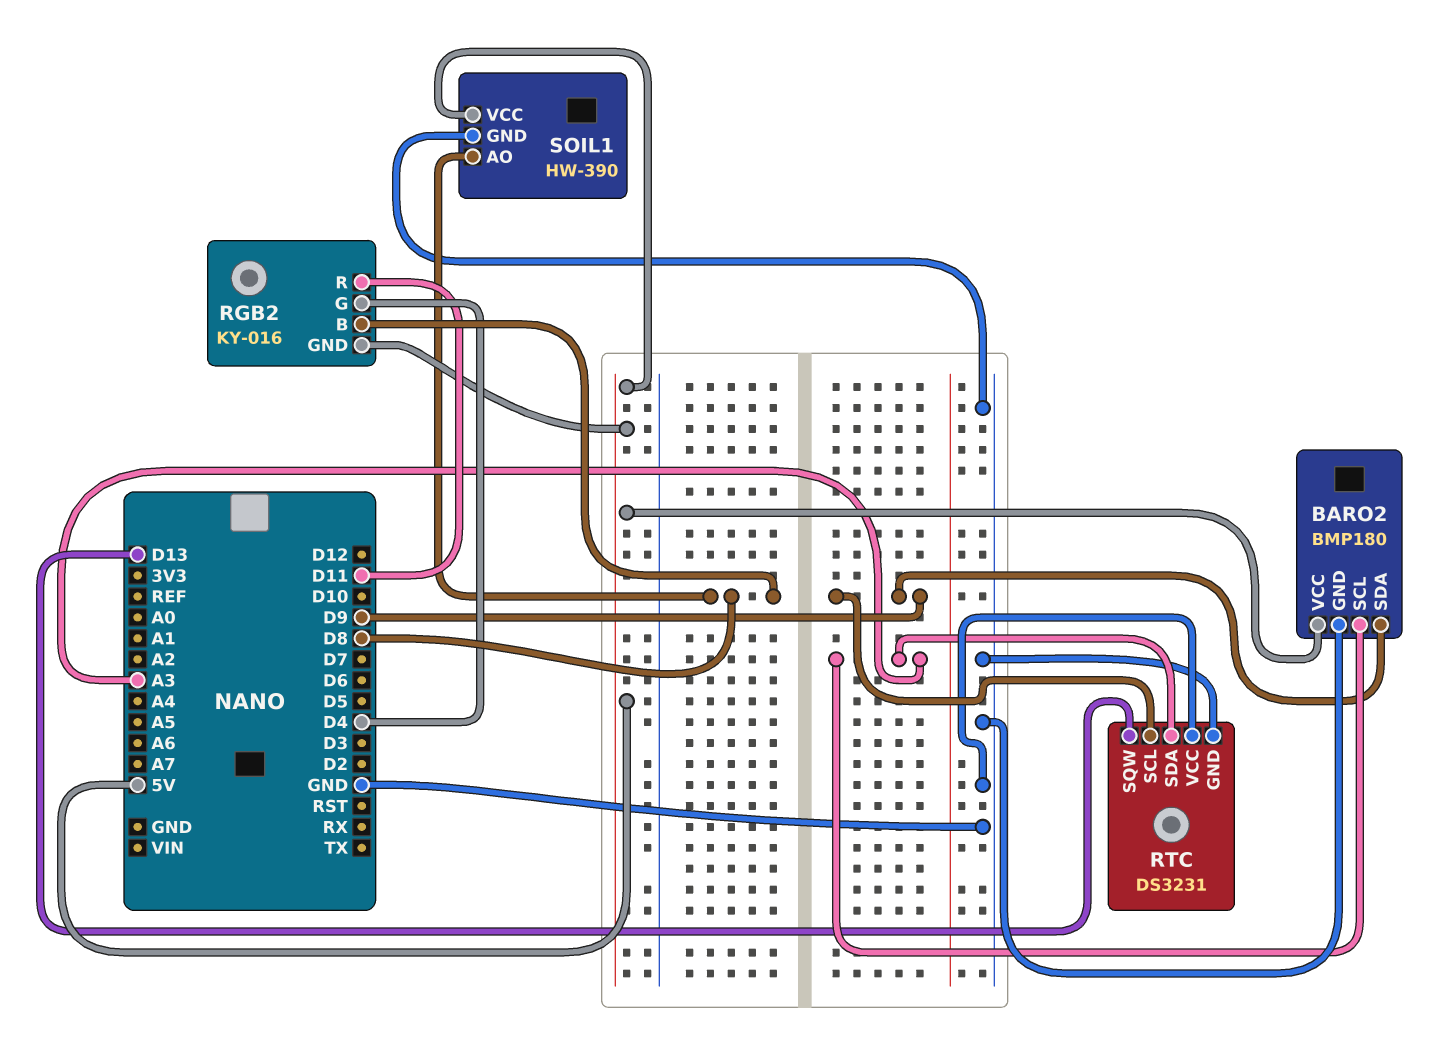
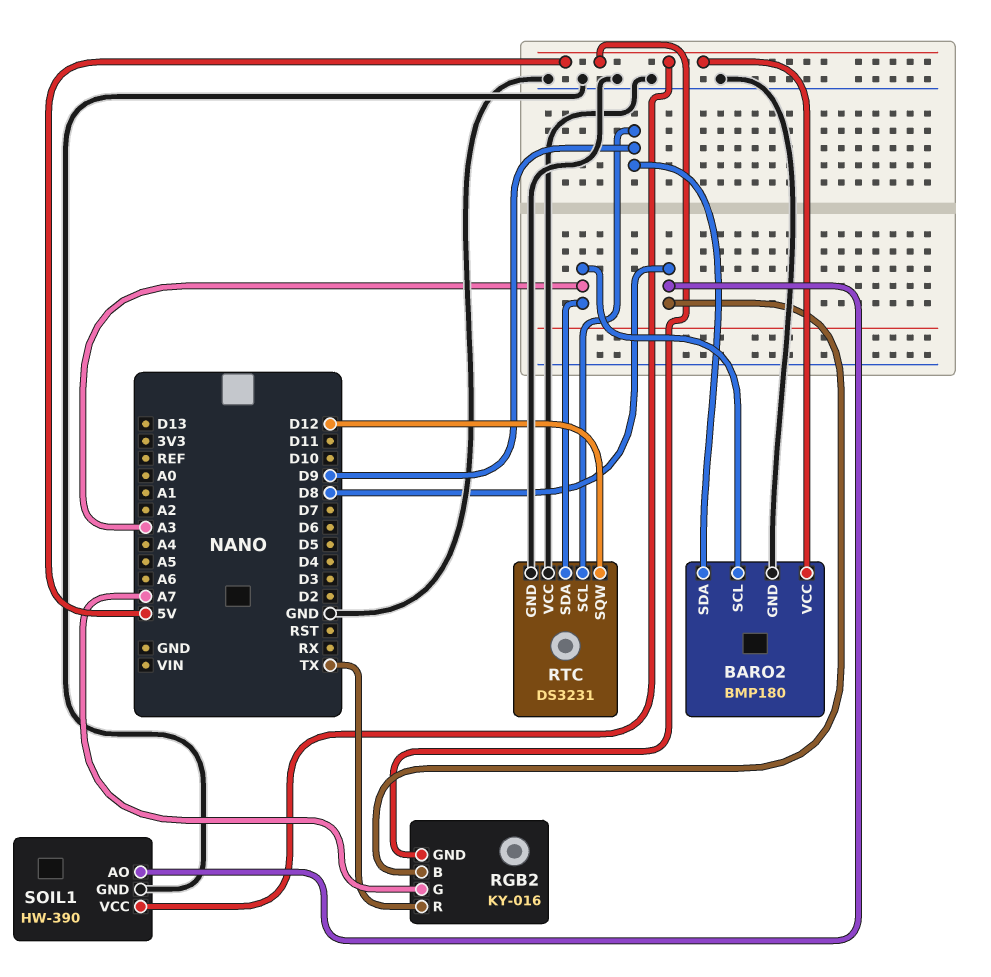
RGB2 pin G: D4 -> A7
RGB2 pin R: D11 -> TX
RTC pin SQW: D13 -> D12

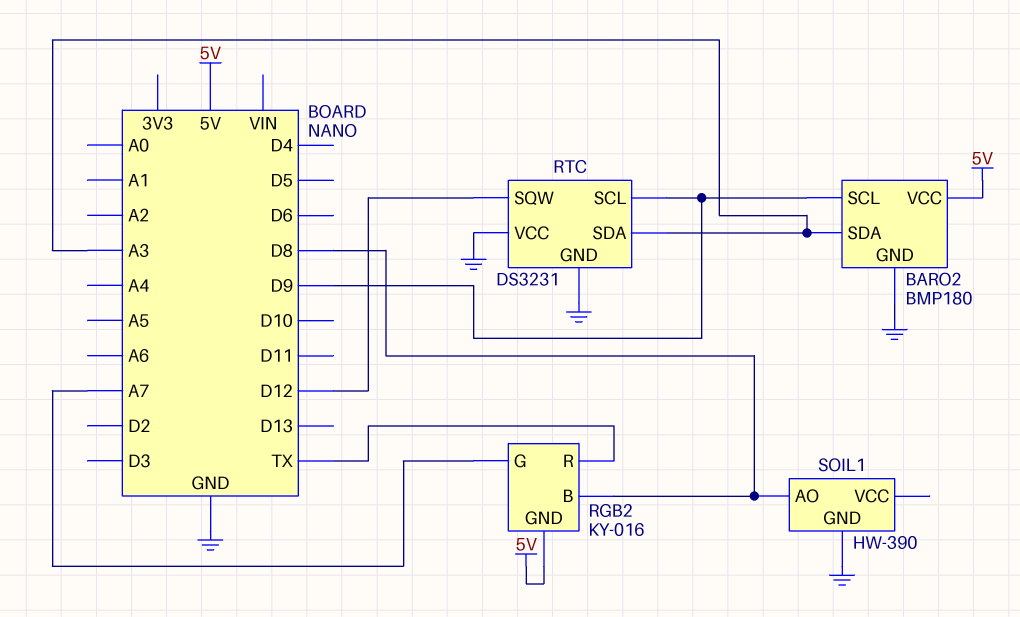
BARO2 pin SCL: A3 -> D9
BARO2 pin SDA: D9 -> A3
SOIL1 pin VCC: 5V -> none

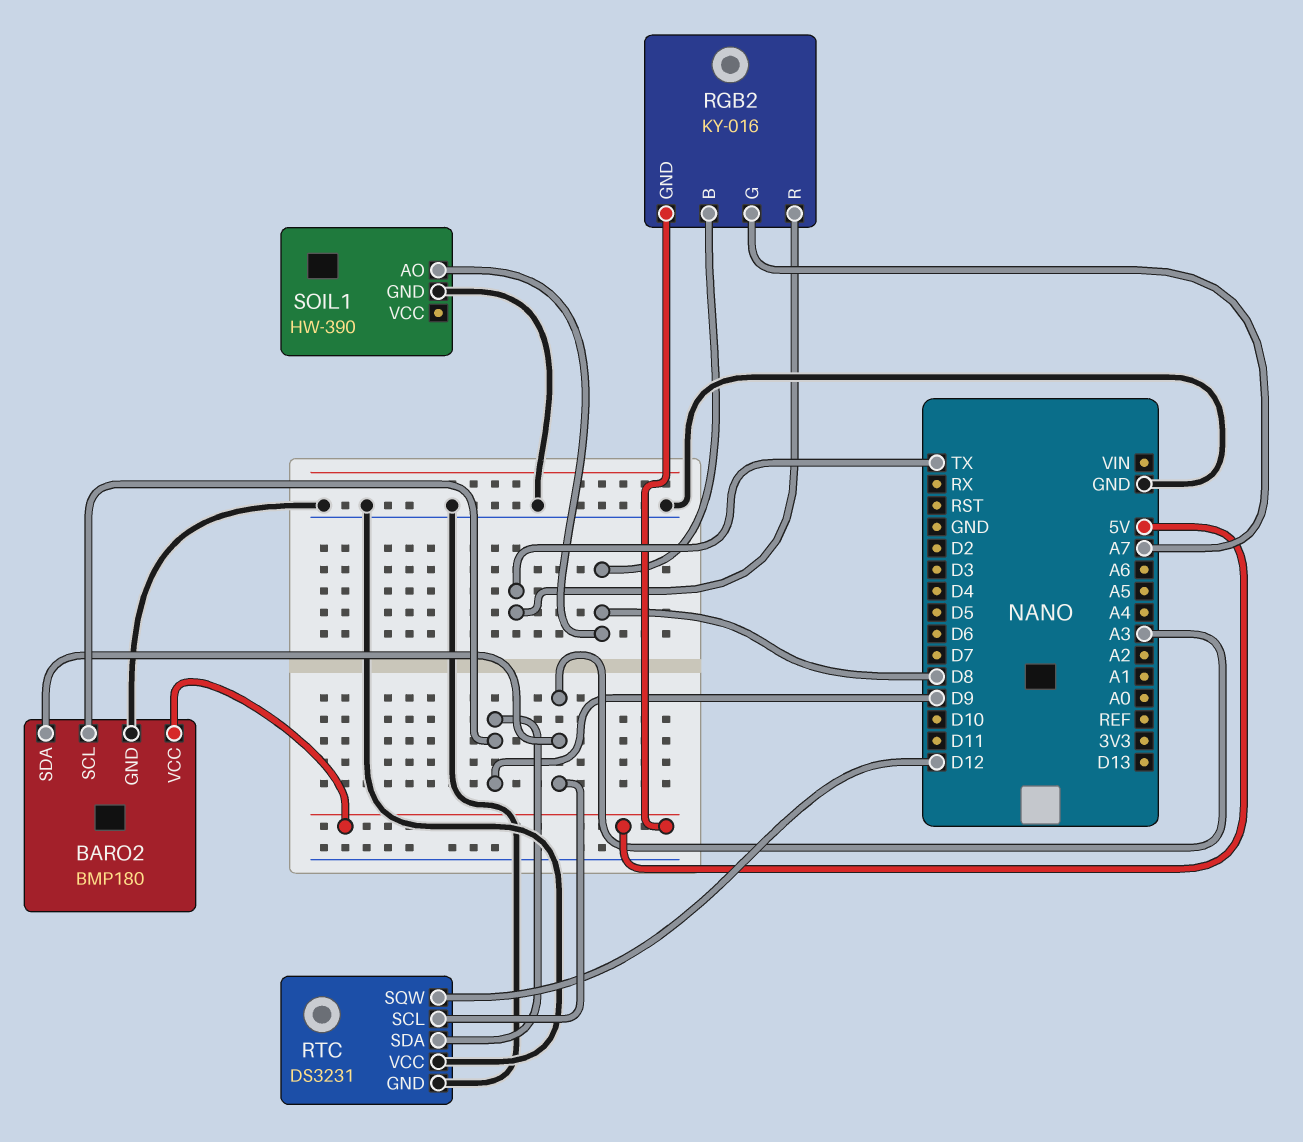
RTC pin SCL: D9 -> A3
RTC pin SDA: A3 -> D9

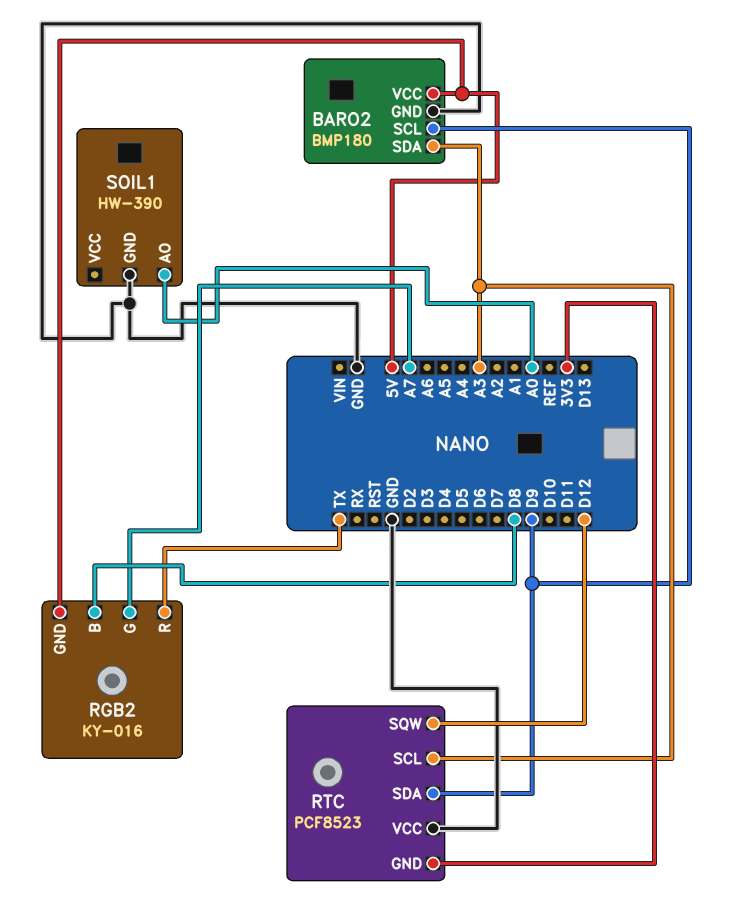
RTC: DS3231 -> PCF8523
RTC pin GND: GND -> 3V3
SOIL1 pin AO: D8 -> A0

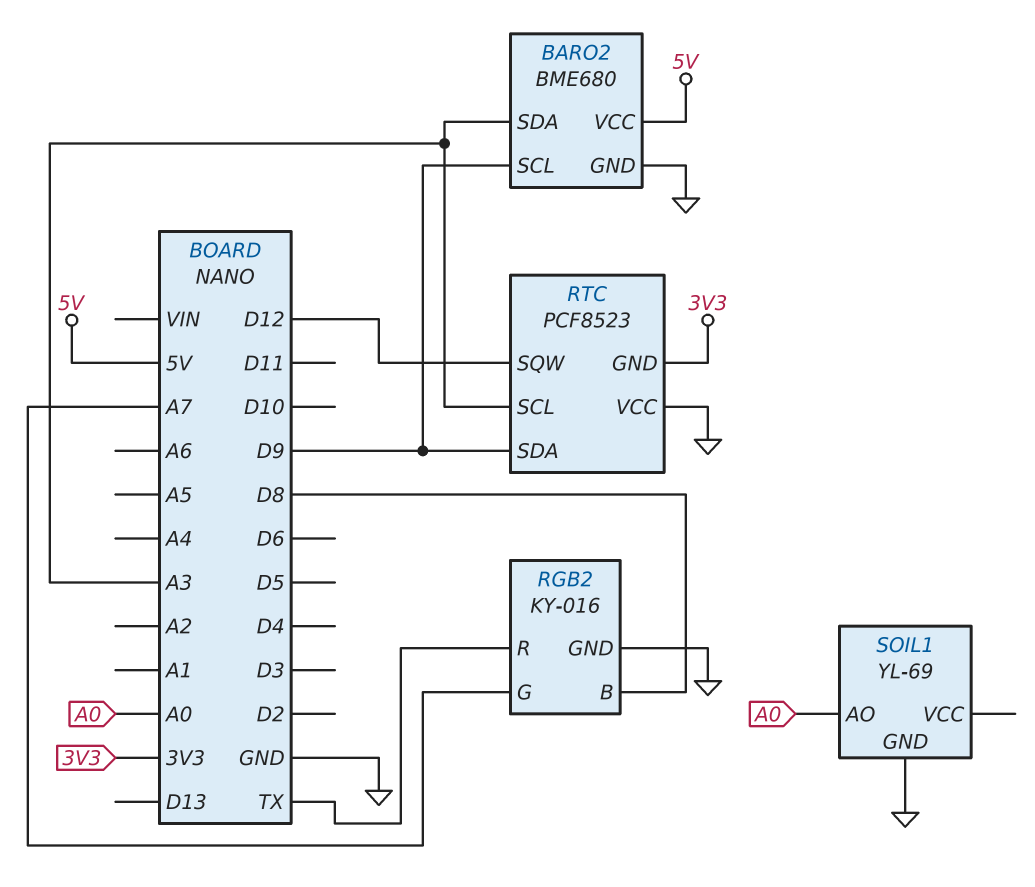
BARO2: BMP180 -> BME680
RGB2 pin GND: 5V -> GND
SOIL1: HW-390 -> YL-69

